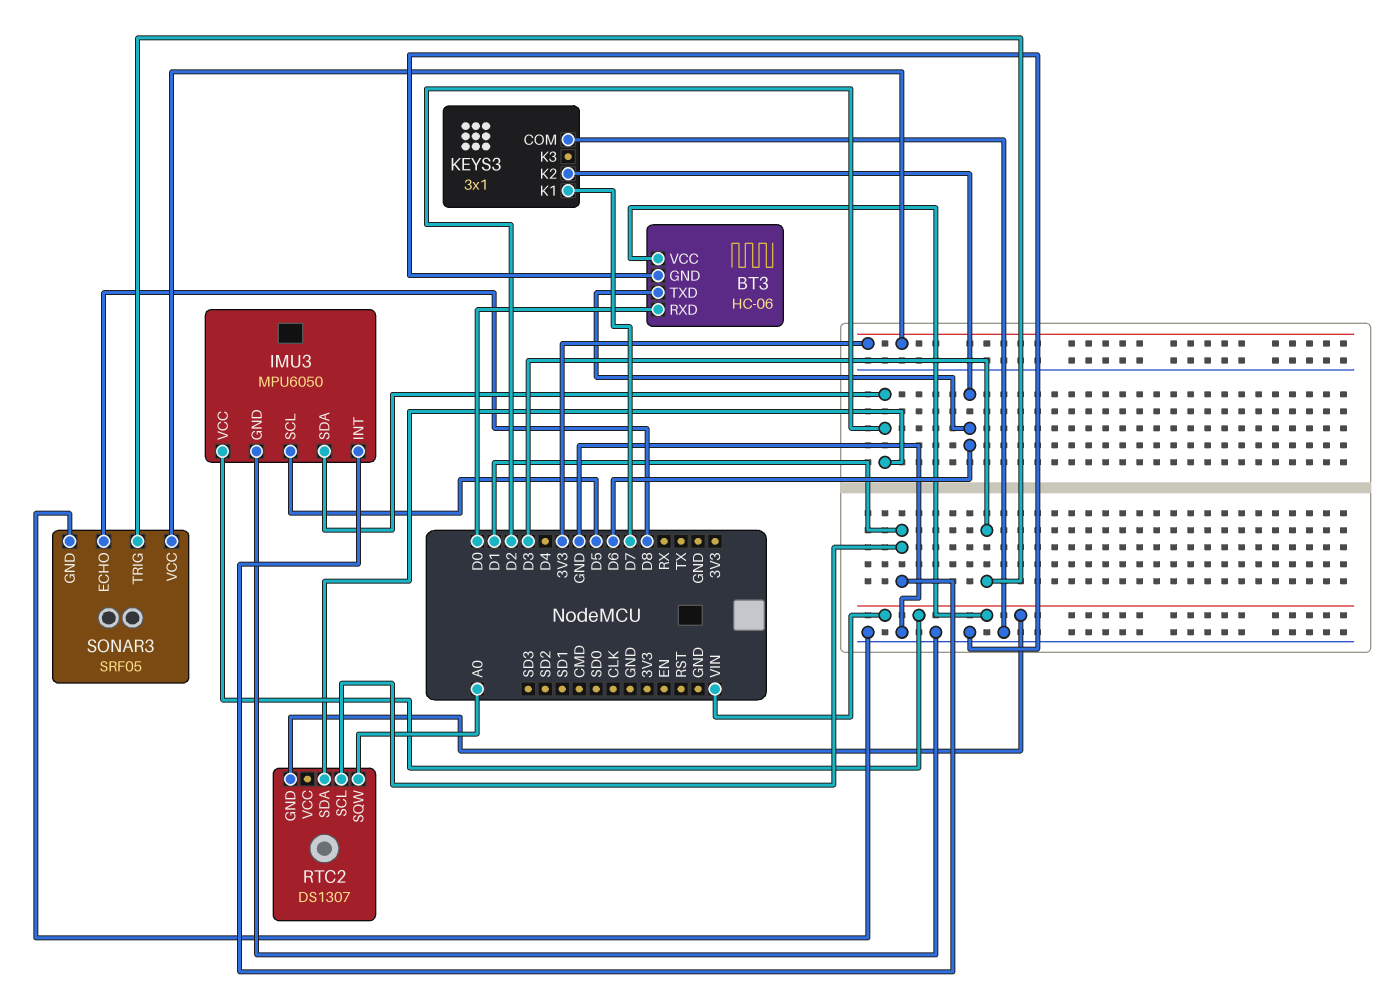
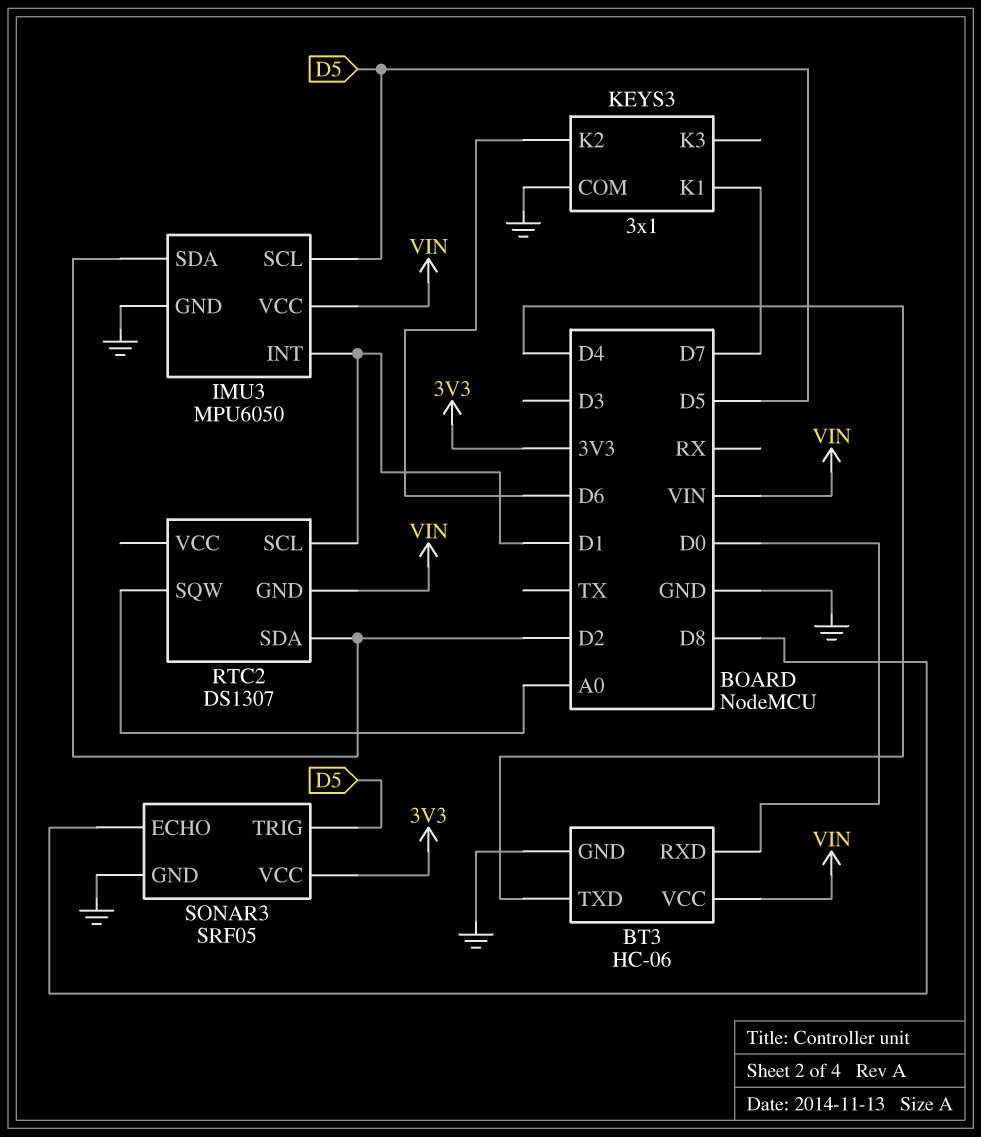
BT3 pin TXD: D6 -> D4
SONAR3 pin TRIG: D3 -> D5

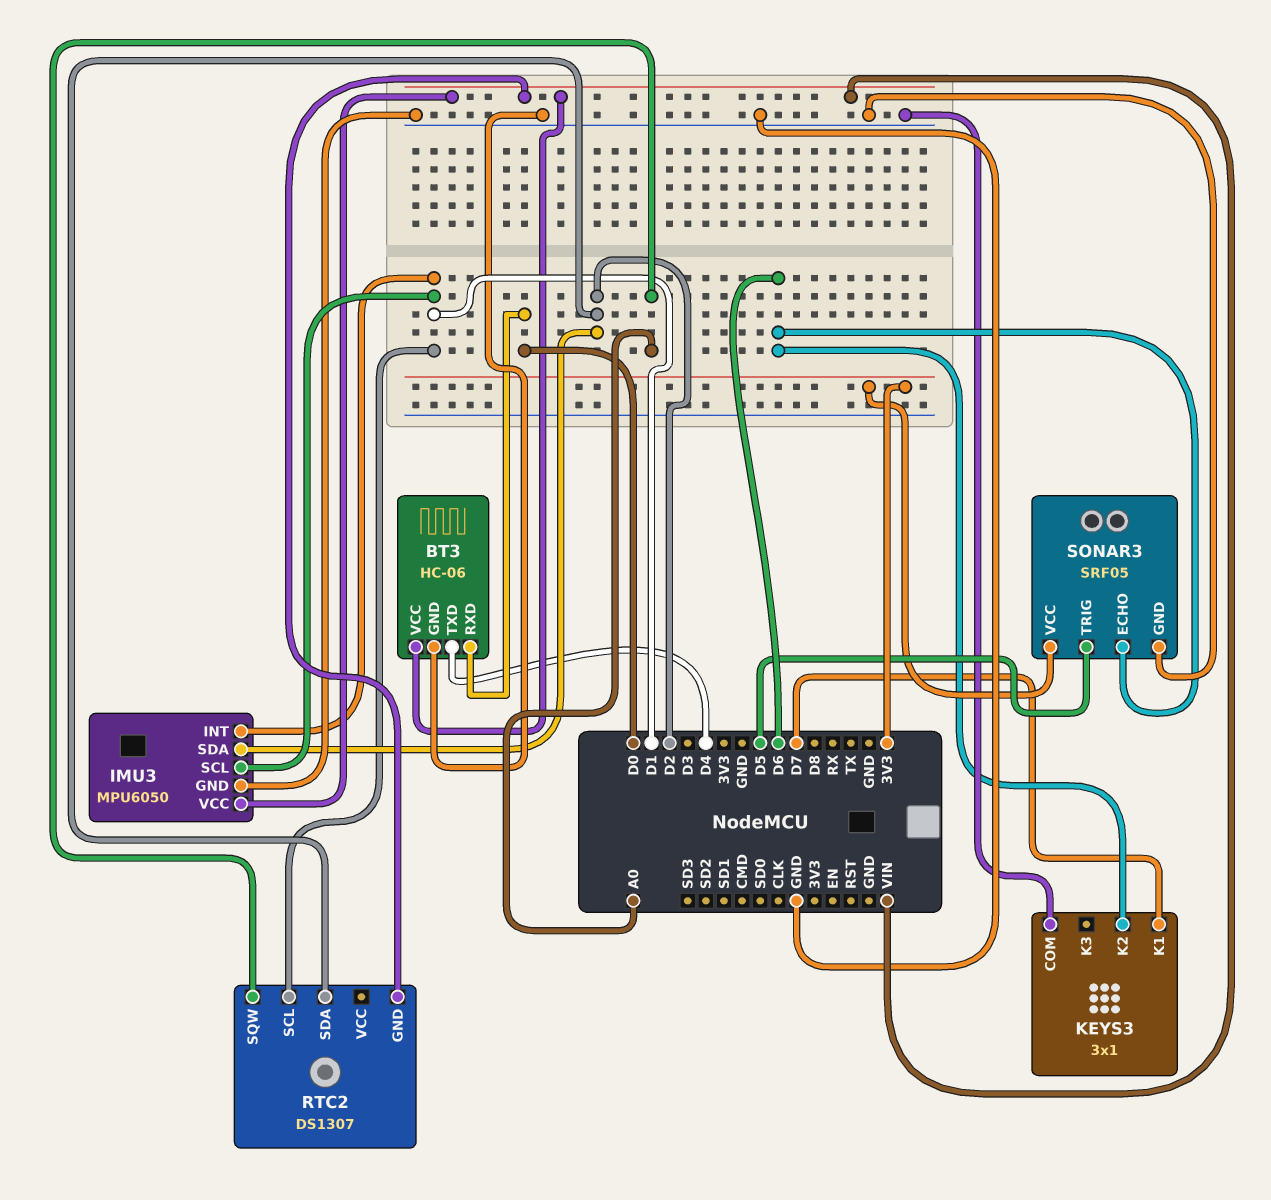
IMU3 pin SCL: D5 -> D1
SONAR3 pin ECHO: D8 -> D6

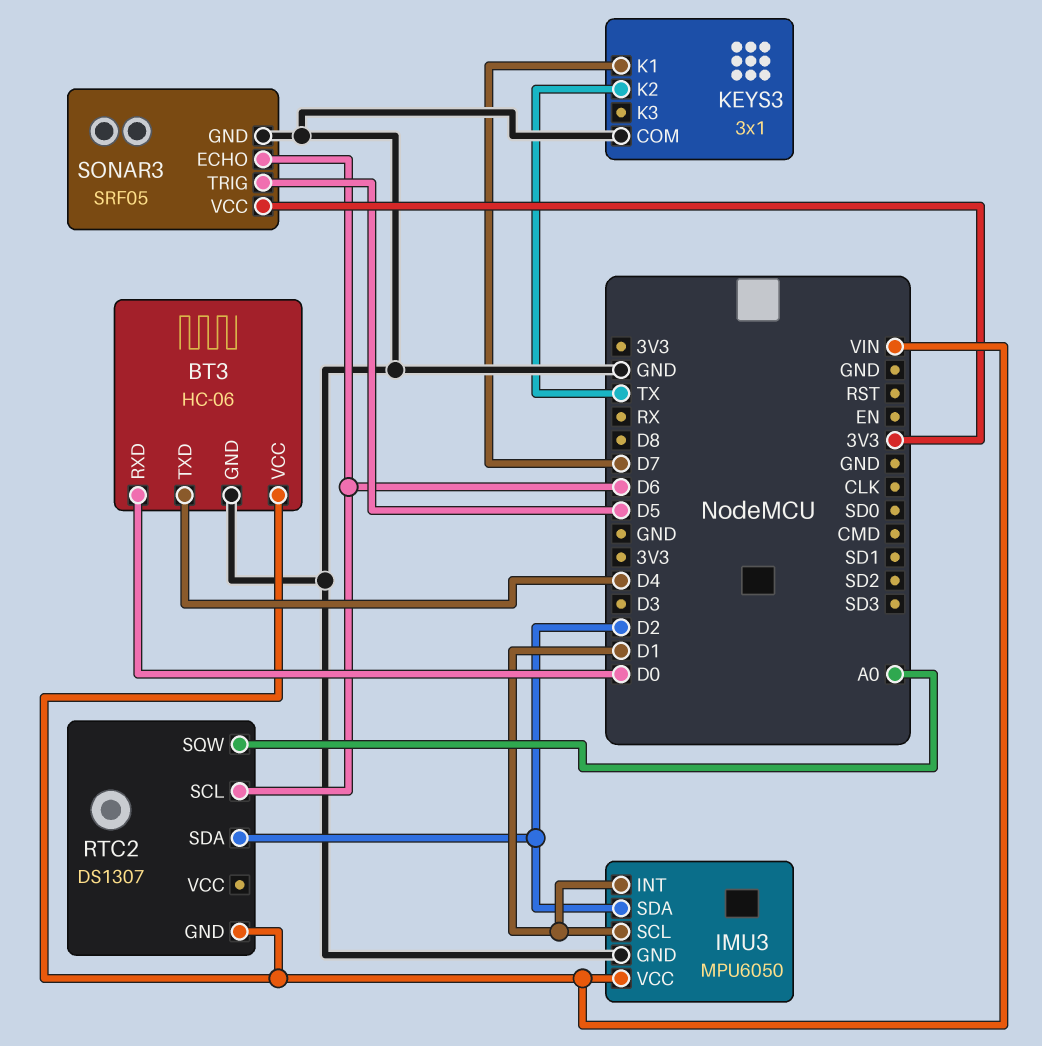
KEYS3 pin K2: D6 -> TX
RTC2 pin SCL: D1 -> D6

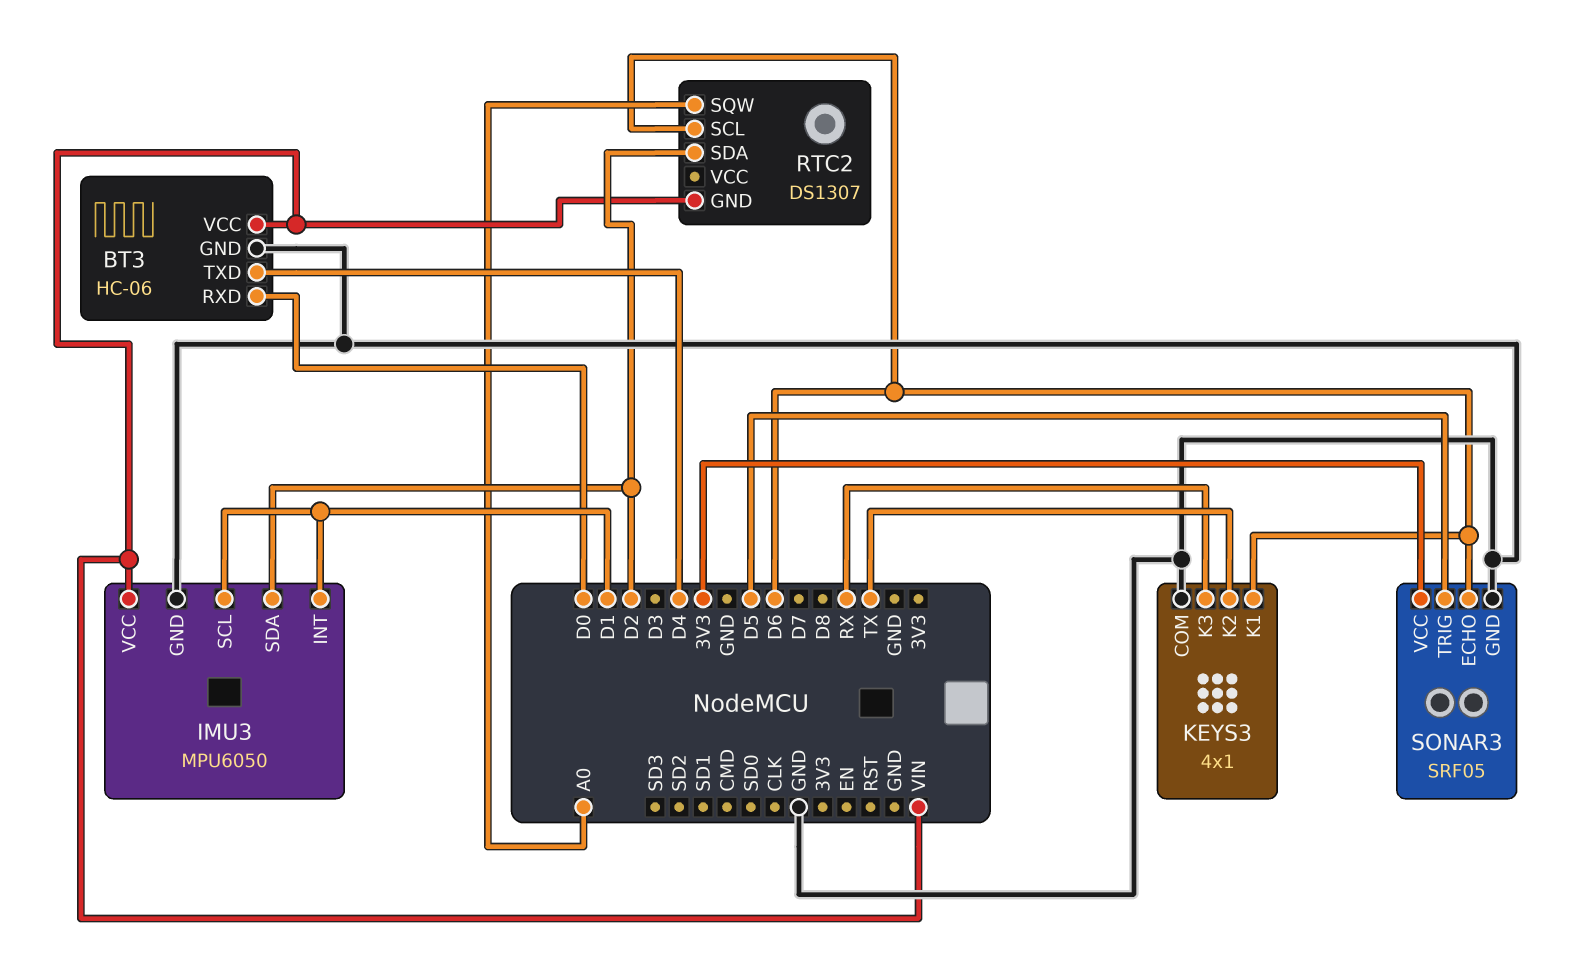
KEYS3: 3x1 -> 4x1
KEYS3 pin K1: D7 -> D6
KEYS3 pin K3: none -> RX

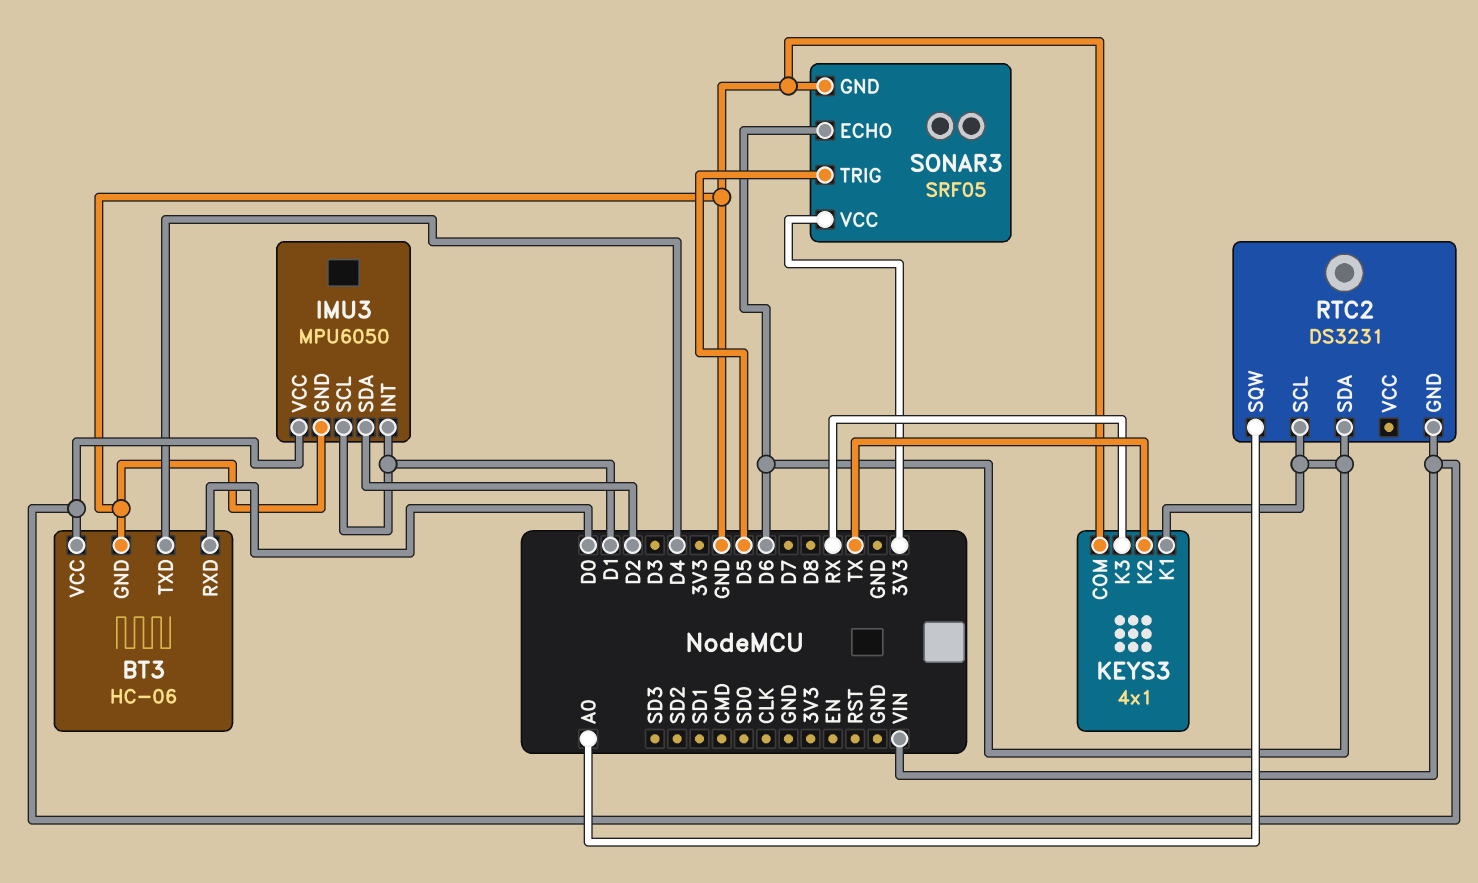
RTC2: DS1307 -> DS3231
RTC2 pin SDA: D2 -> D6

